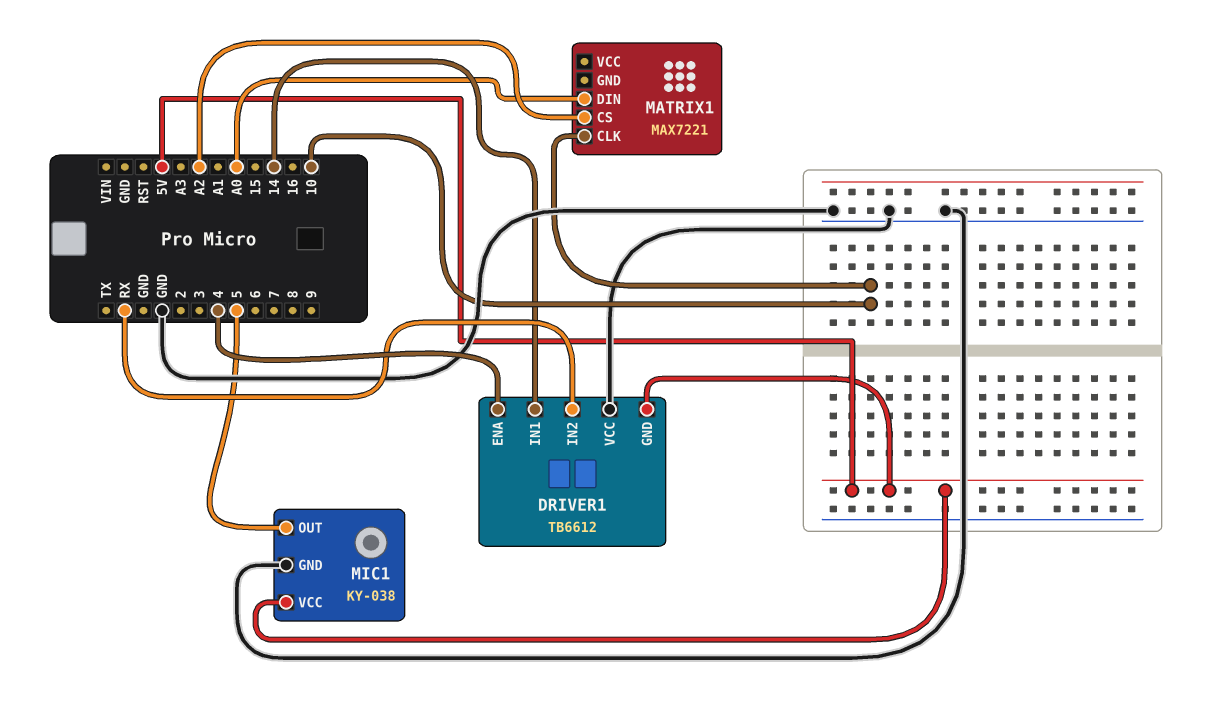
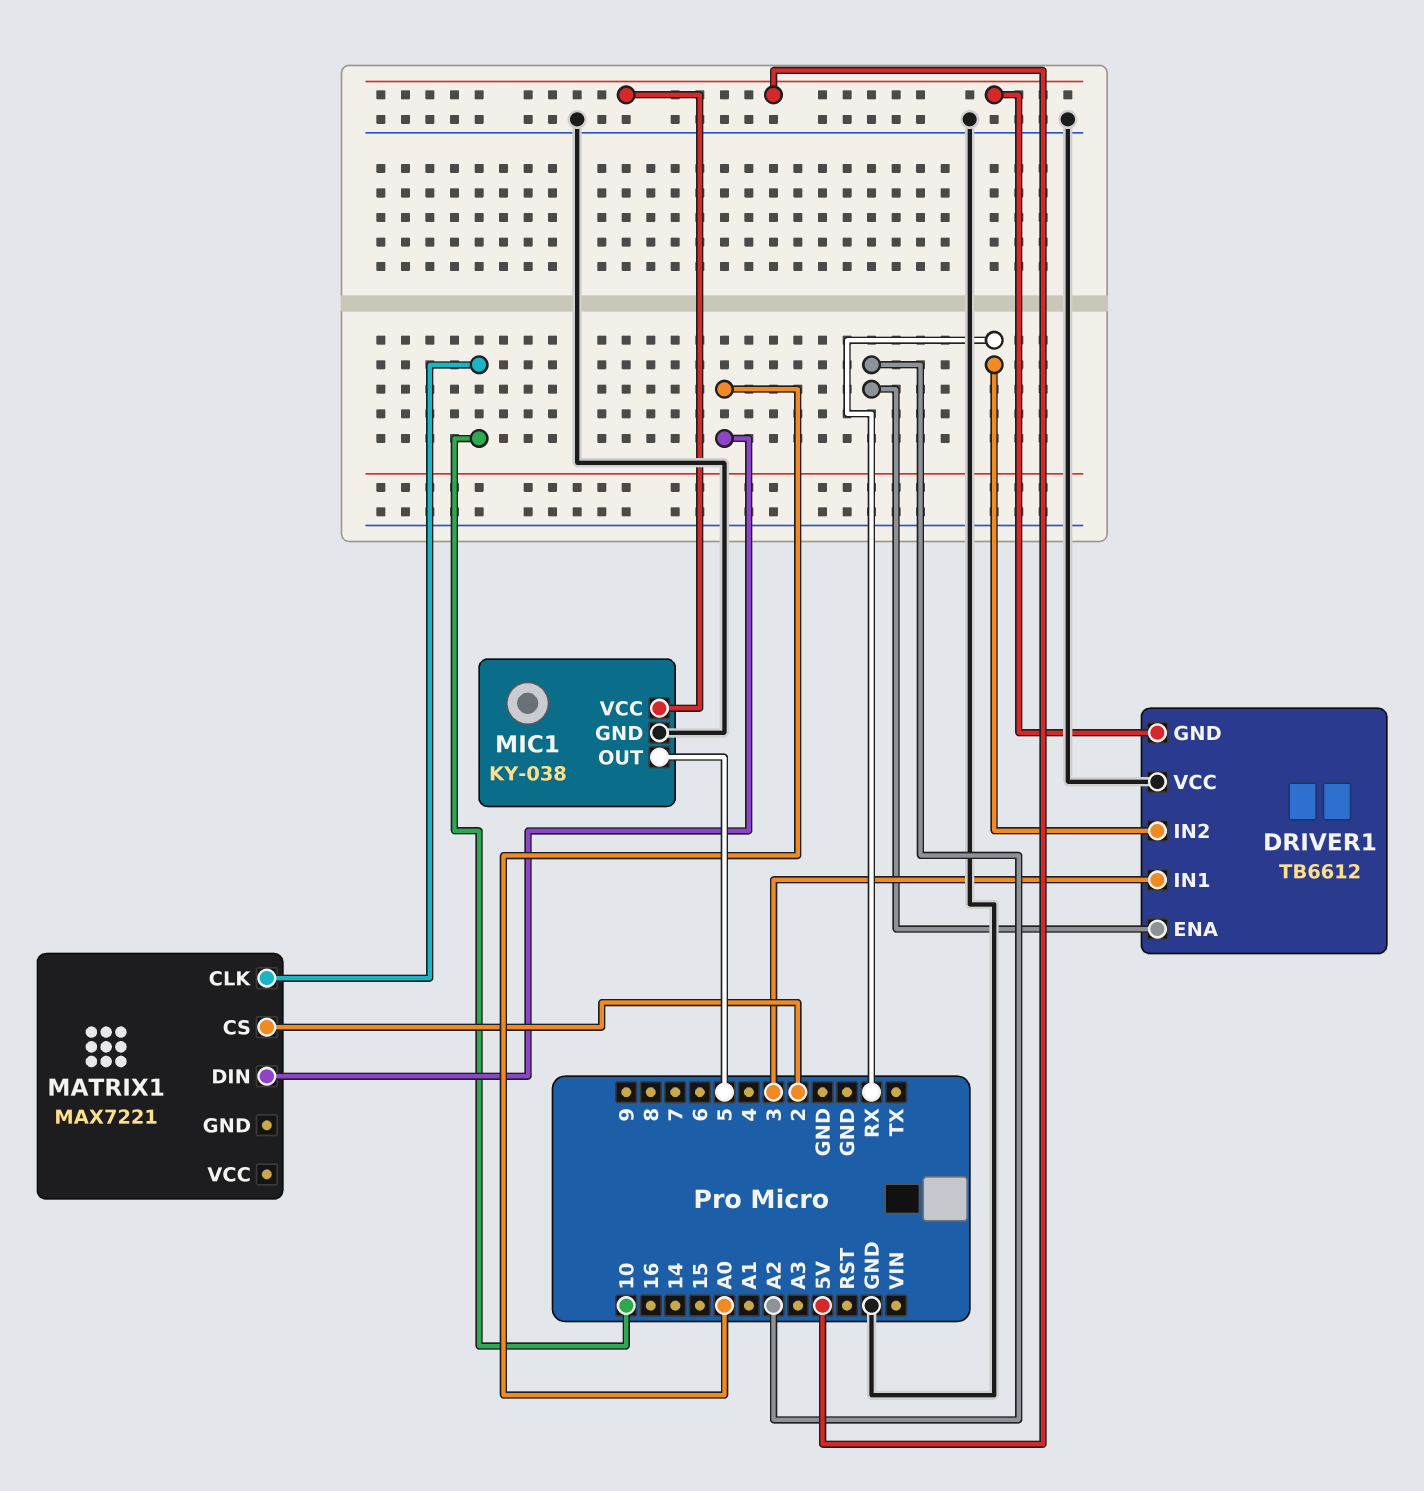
DRIVER1 pin ENA: 4 -> A2
DRIVER1 pin IN1: 14 -> 3
MATRIX1 pin CS: A2 -> 2

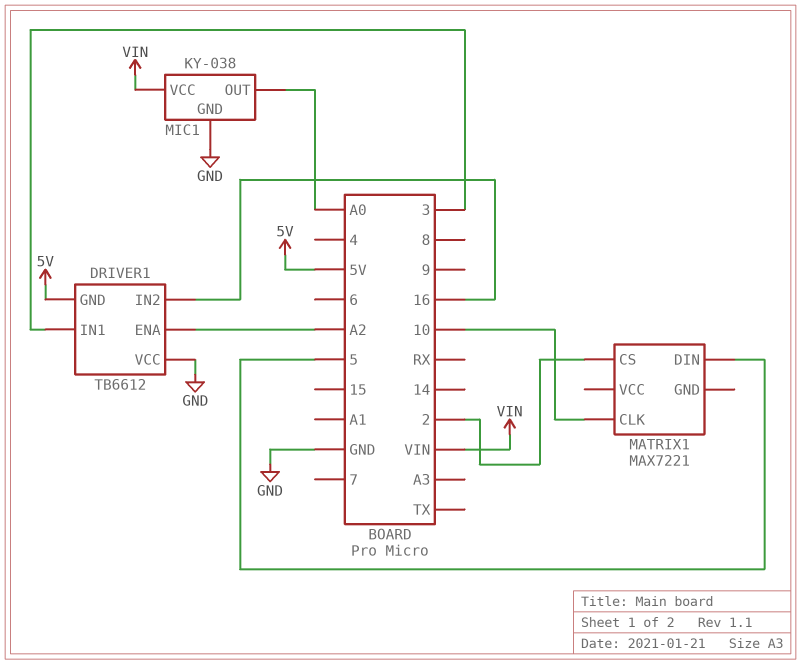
DRIVER1 pin IN2: RX -> 16
MATRIX1 pin DIN: A0 -> 5
MIC1 pin OUT: 5 -> A0
MIC1 pin VCC: 5V -> VIN

